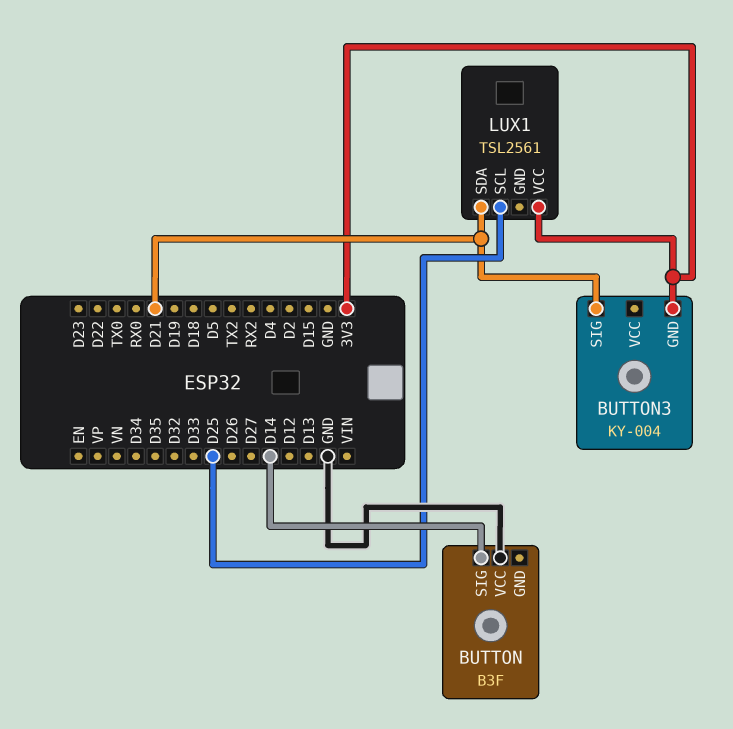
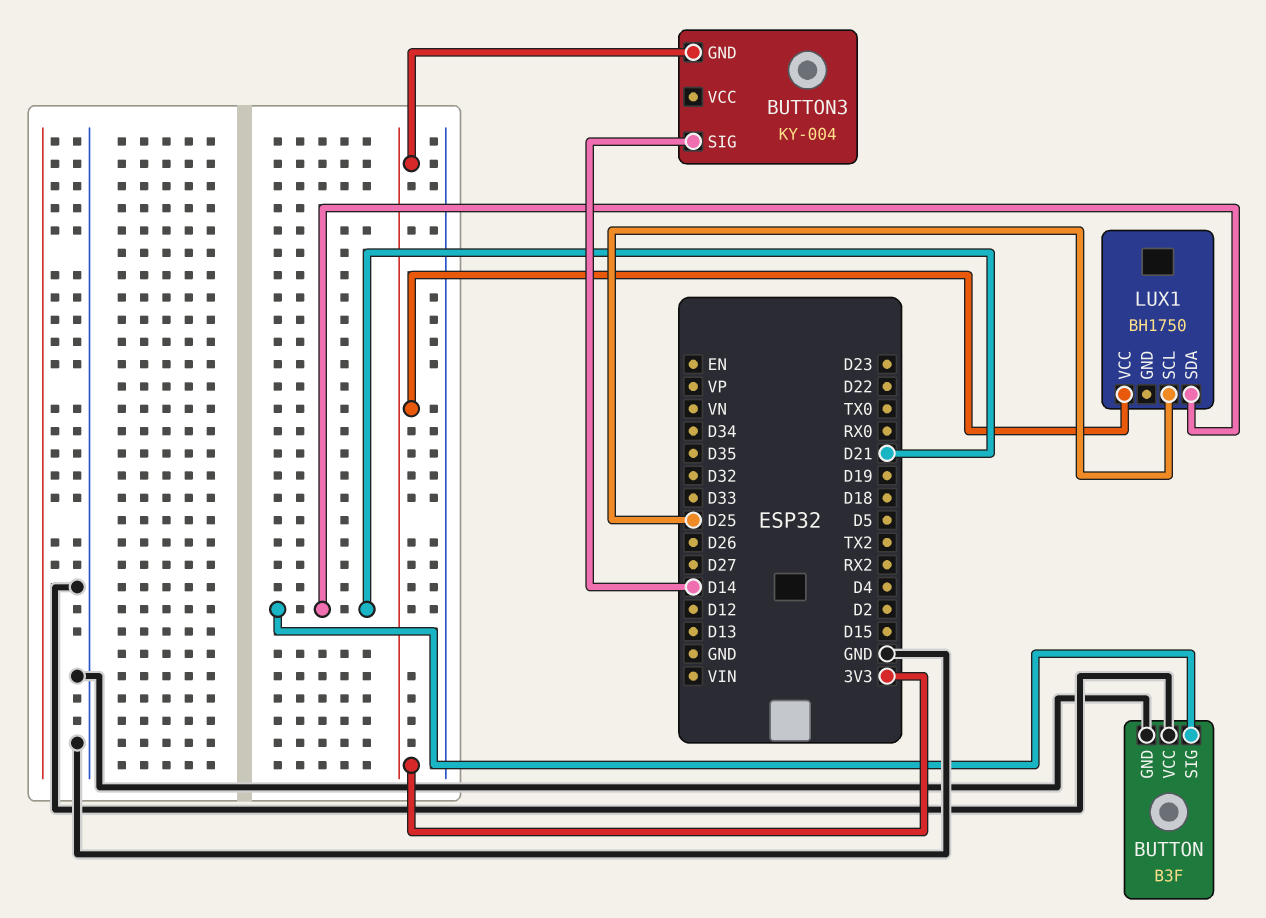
BUTTON pin GND: none -> GND
BUTTON pin SIG: D14 -> D21
BUTTON3 pin SIG: D21 -> D14
LUX1: TSL2561 -> BH1750

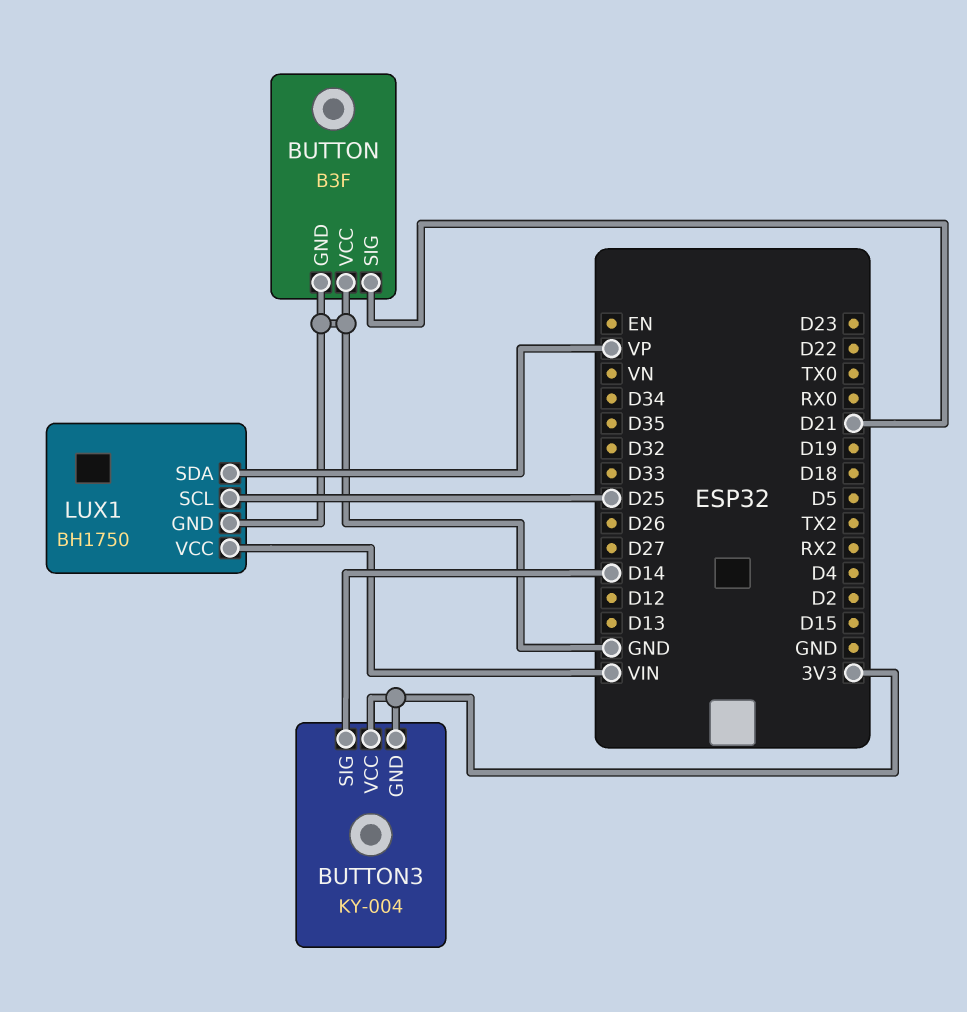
BUTTON3 pin VCC: none -> 3V3
LUX1 pin GND: none -> GND
LUX1 pin SDA: D21 -> VP
LUX1 pin VCC: 3V3 -> VIN

